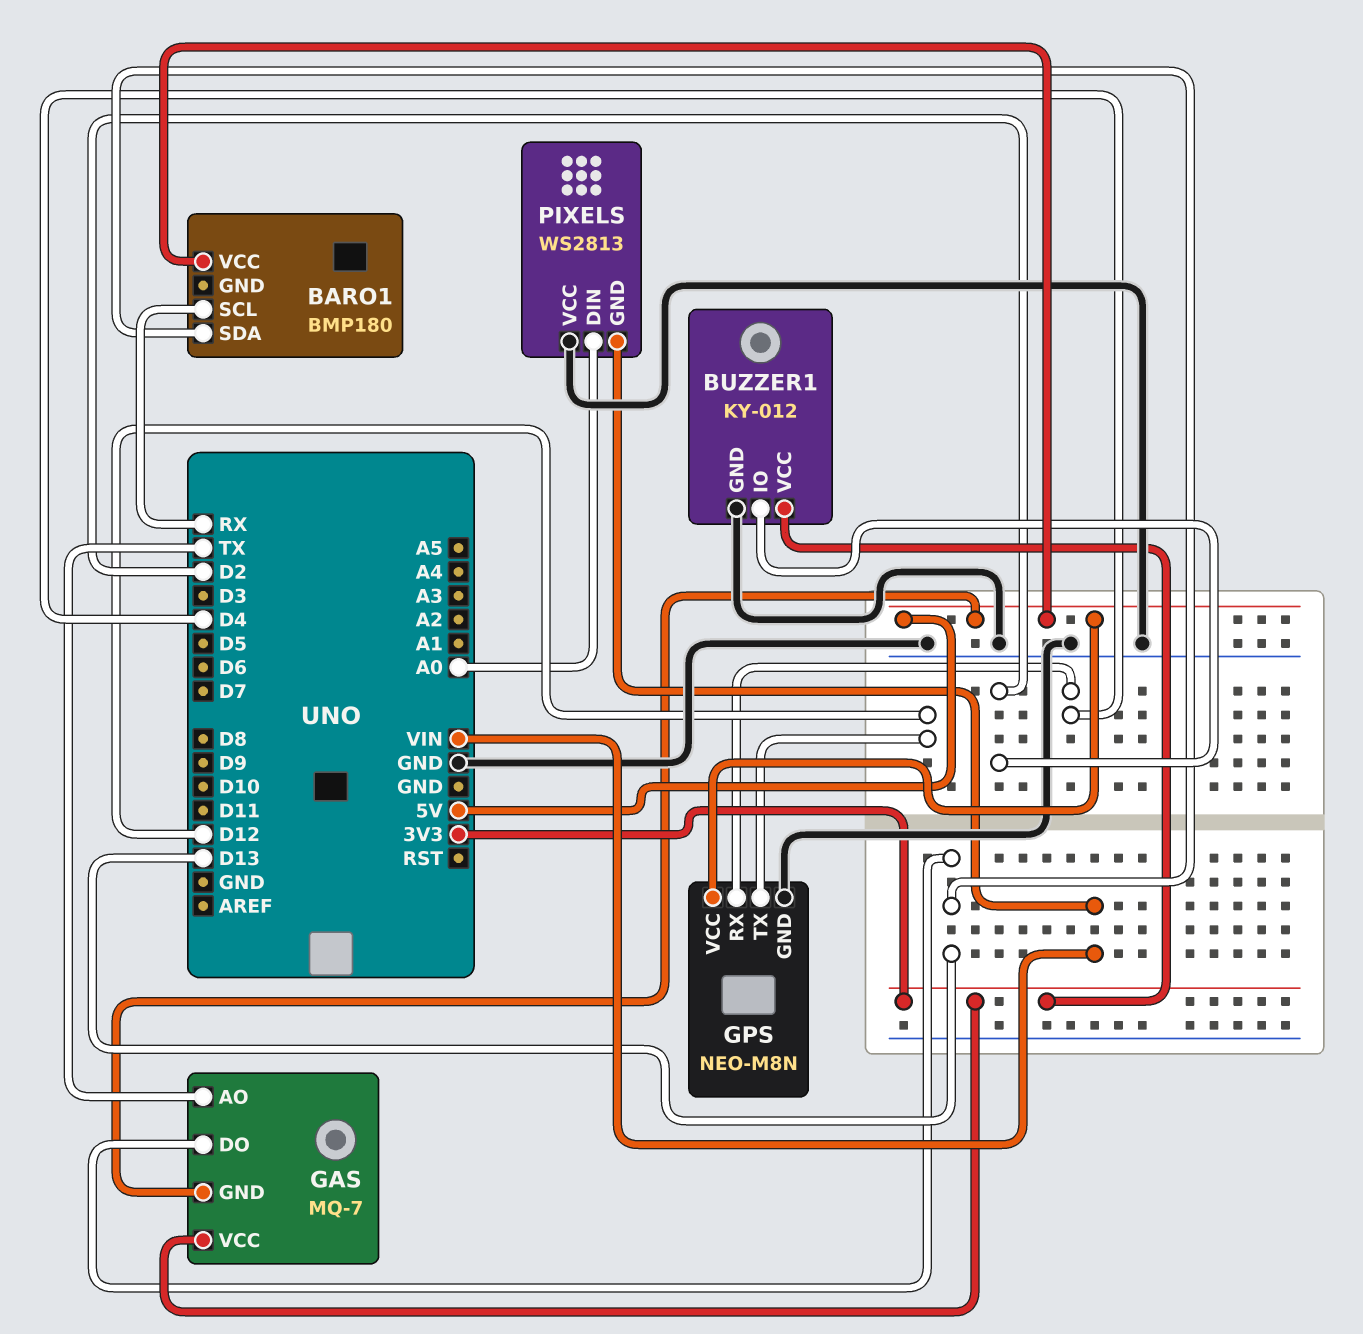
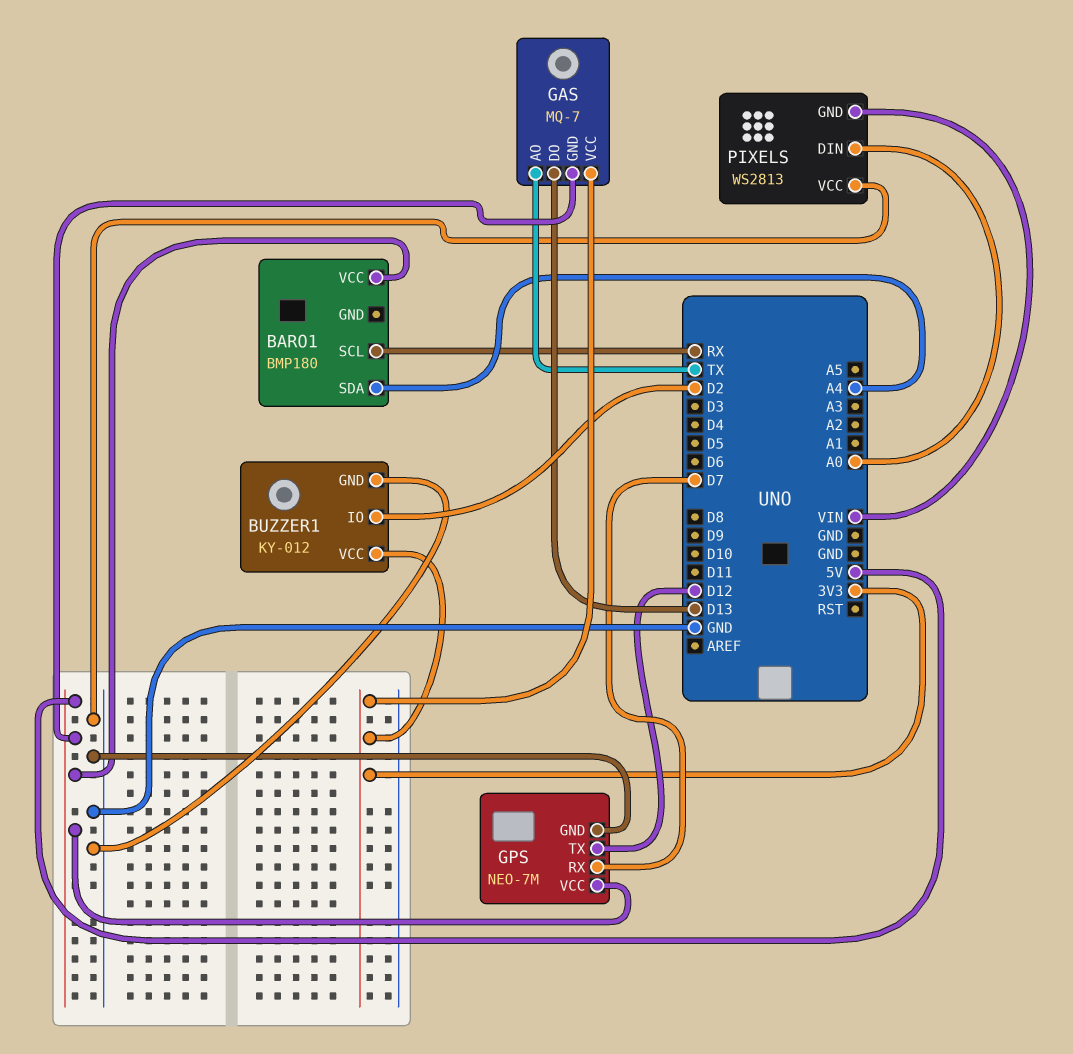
BARO1 pin SDA: D13 -> A4
GPS: NEO-M8N -> NEO-7M
GPS pin RX: D4 -> D7

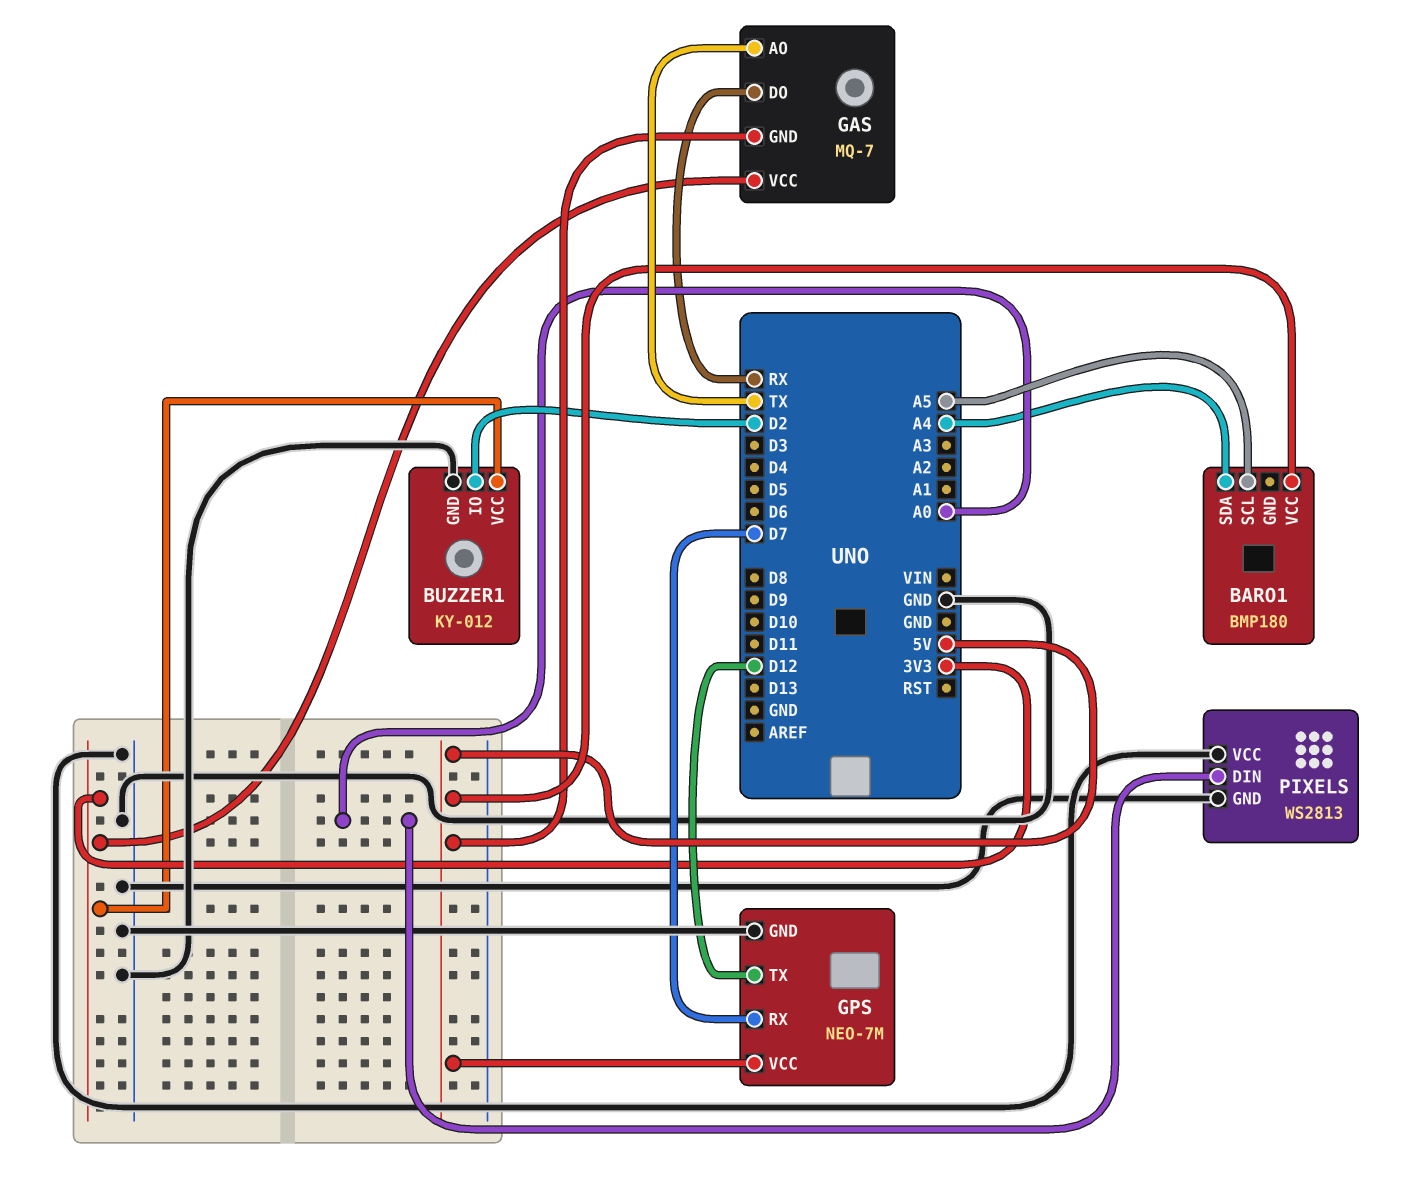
BARO1 pin SCL: RX -> A5
GAS pin DO: D13 -> RX
PIXELS pin GND: VIN -> GND

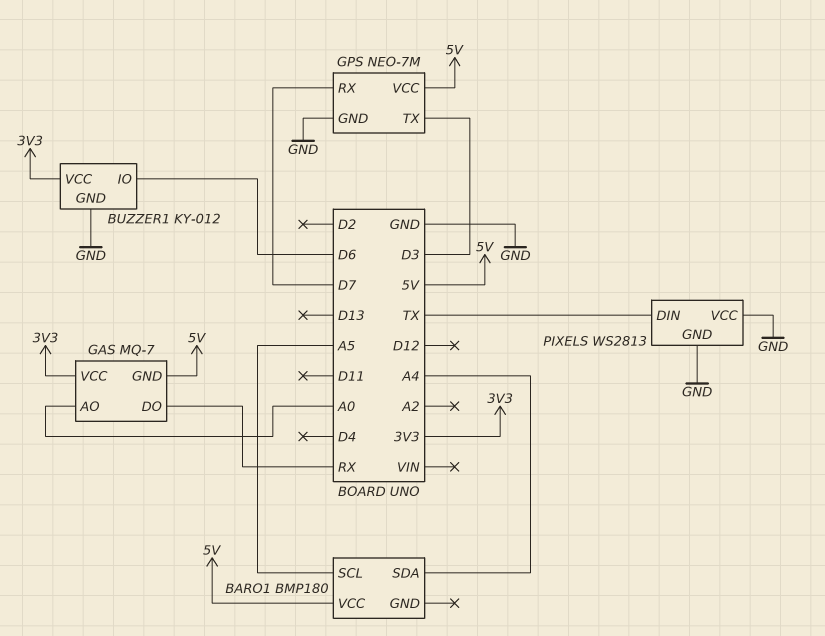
BUZZER1 pin IO: D2 -> D6
GAS pin AO: TX -> A0
GPS pin TX: D12 -> D3
PIXELS pin DIN: A0 -> TX

